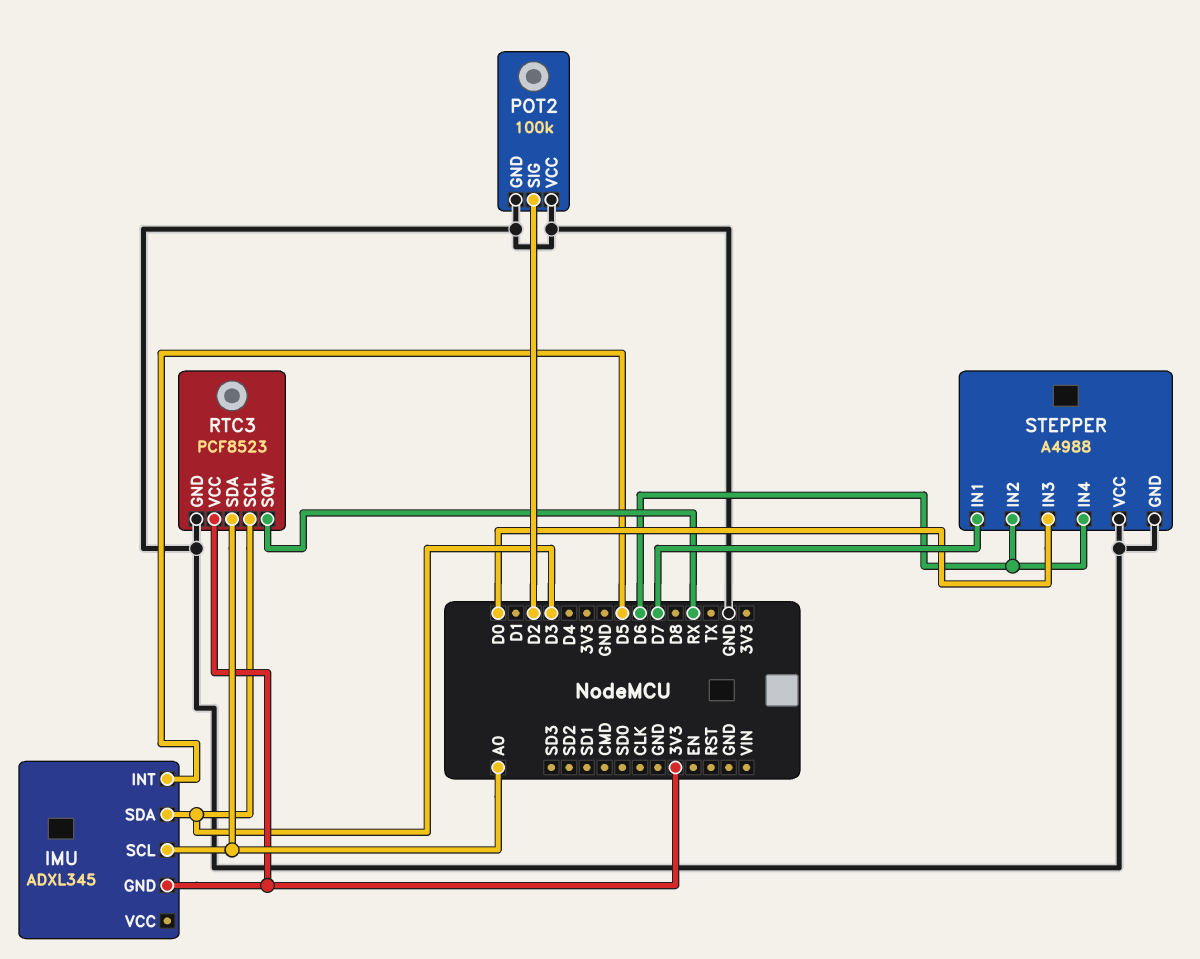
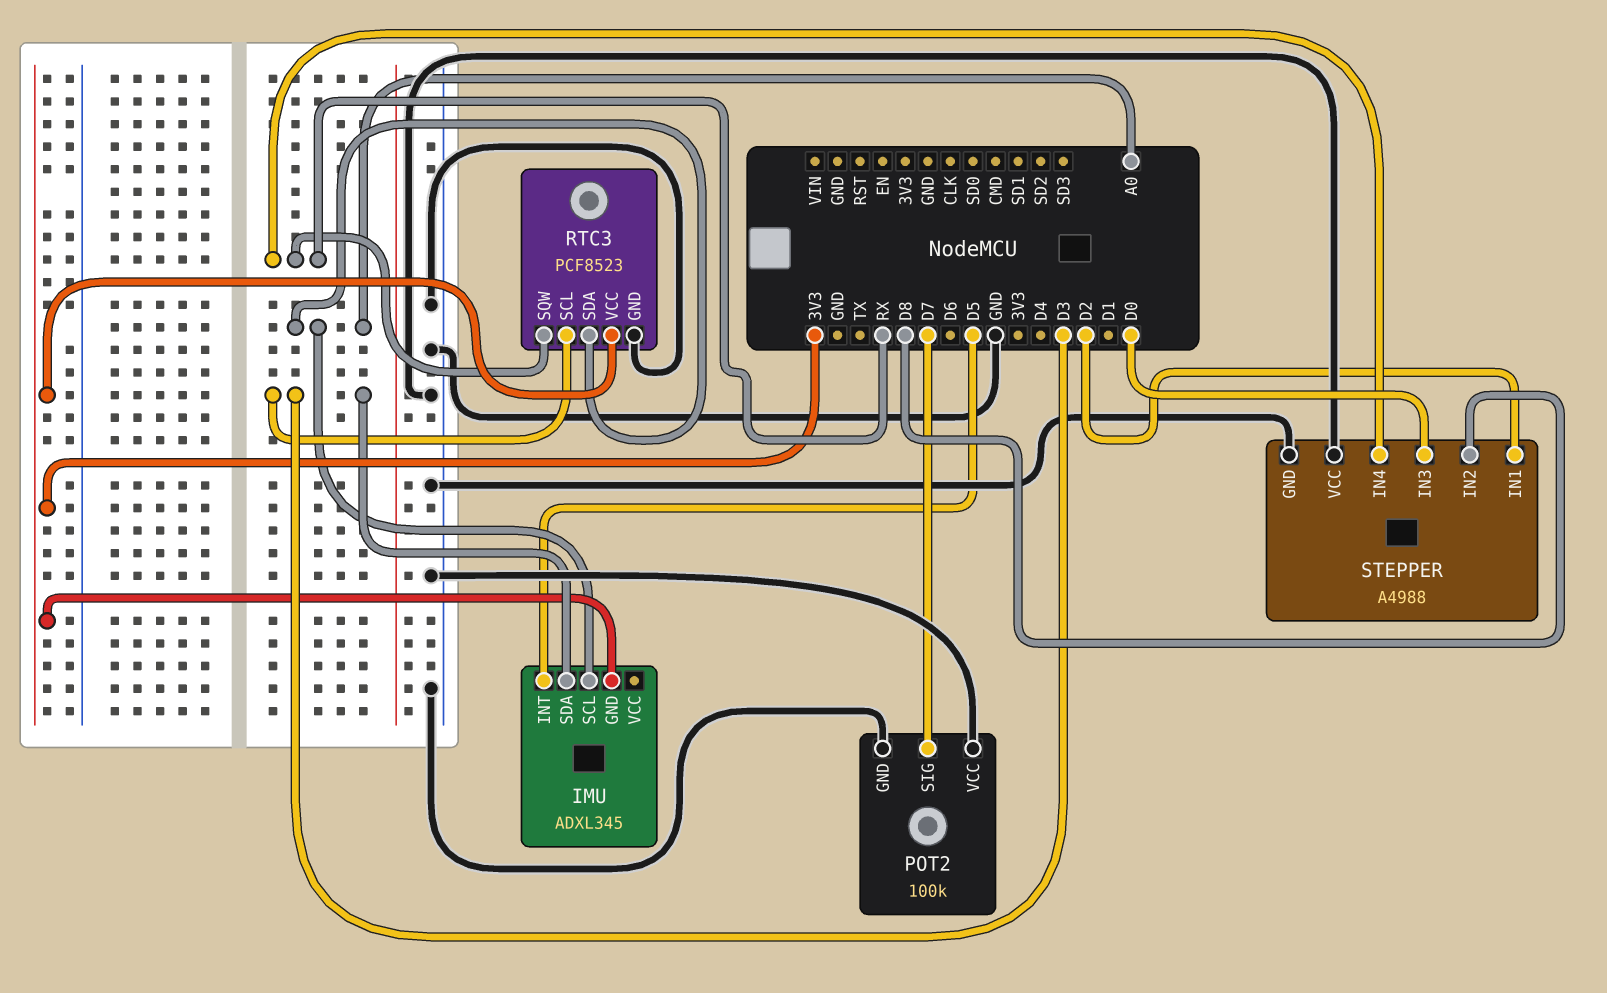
POT2 pin SIG: D2 -> D7
STEPPER pin IN1: D7 -> D2
STEPPER pin IN2: D6 -> D8
STEPPER pin IN4: D6 -> RX

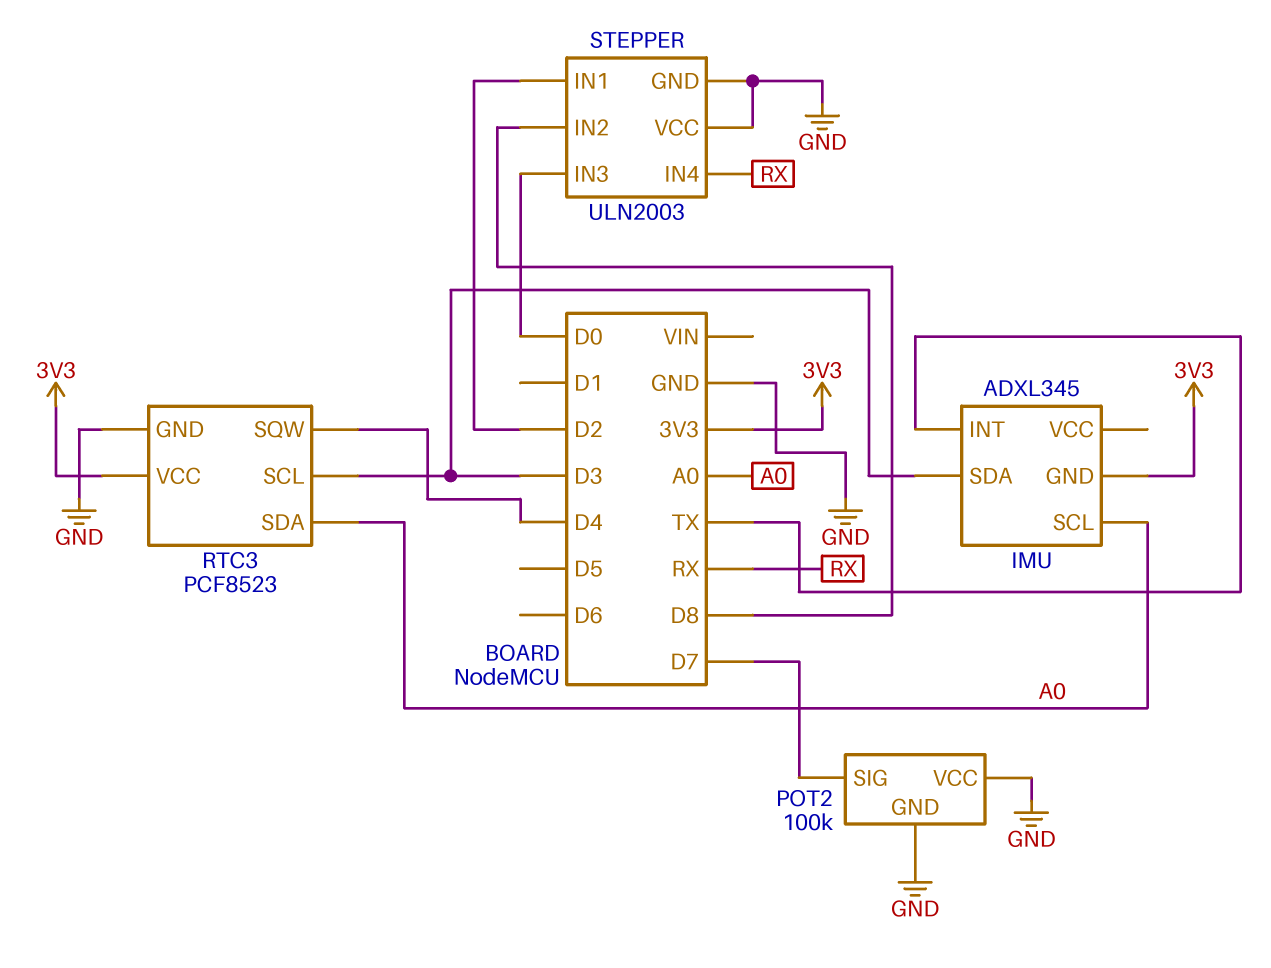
IMU pin INT: D5 -> TX
RTC3 pin SQW: RX -> D4
STEPPER: A4988 -> ULN2003

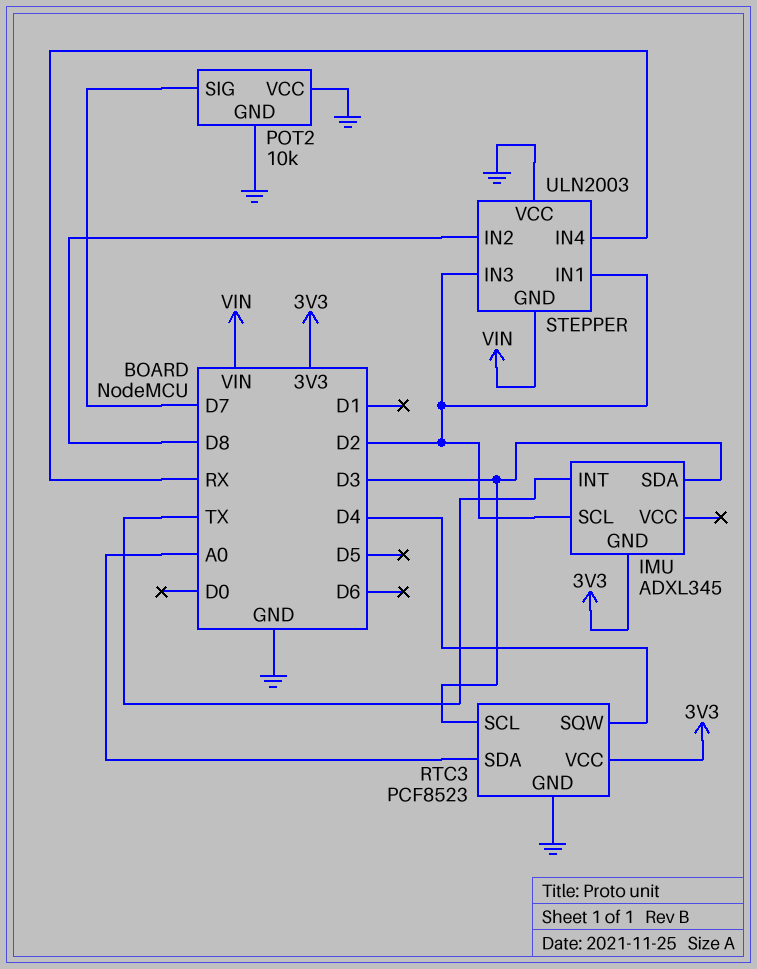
IMU pin SCL: A0 -> D2
POT2: 100k -> 10k
STEPPER pin GND: GND -> VIN
STEPPER pin IN3: D0 -> D2

